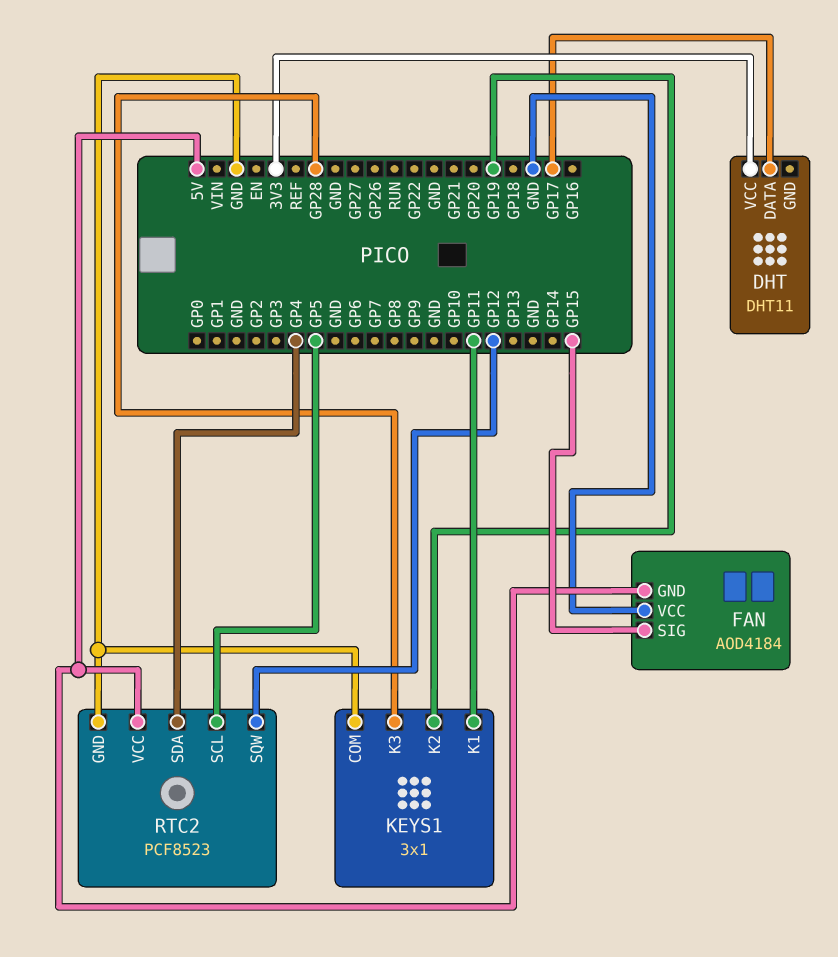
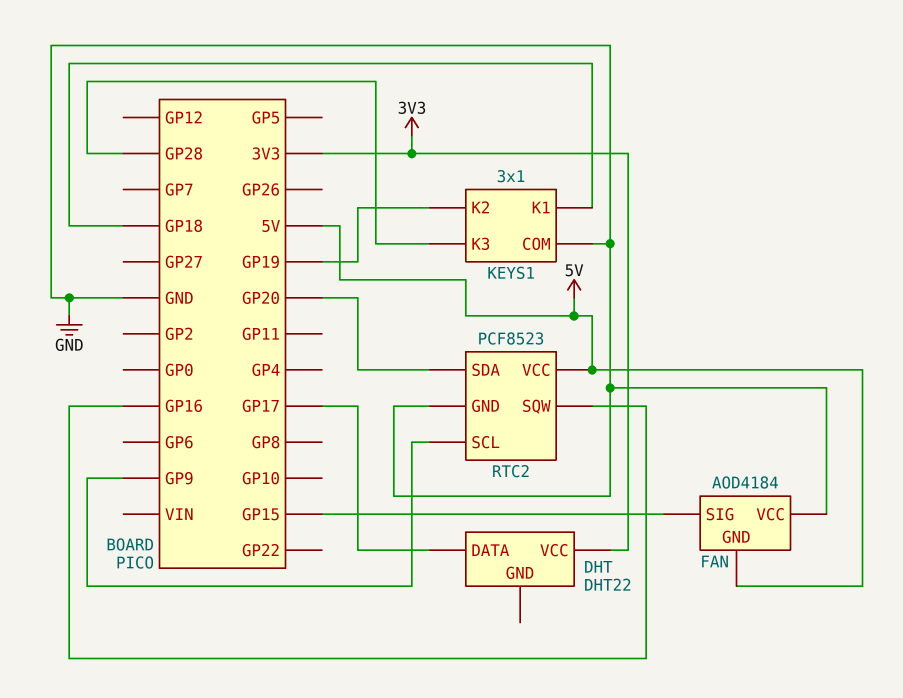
DHT: DHT11 -> DHT22
KEYS1 pin K1: GP11 -> GP18
RTC2 pin SCL: GP5 -> GP9
RTC2 pin SDA: GP4 -> GP20
RTC2 pin SQW: GP12 -> GP16

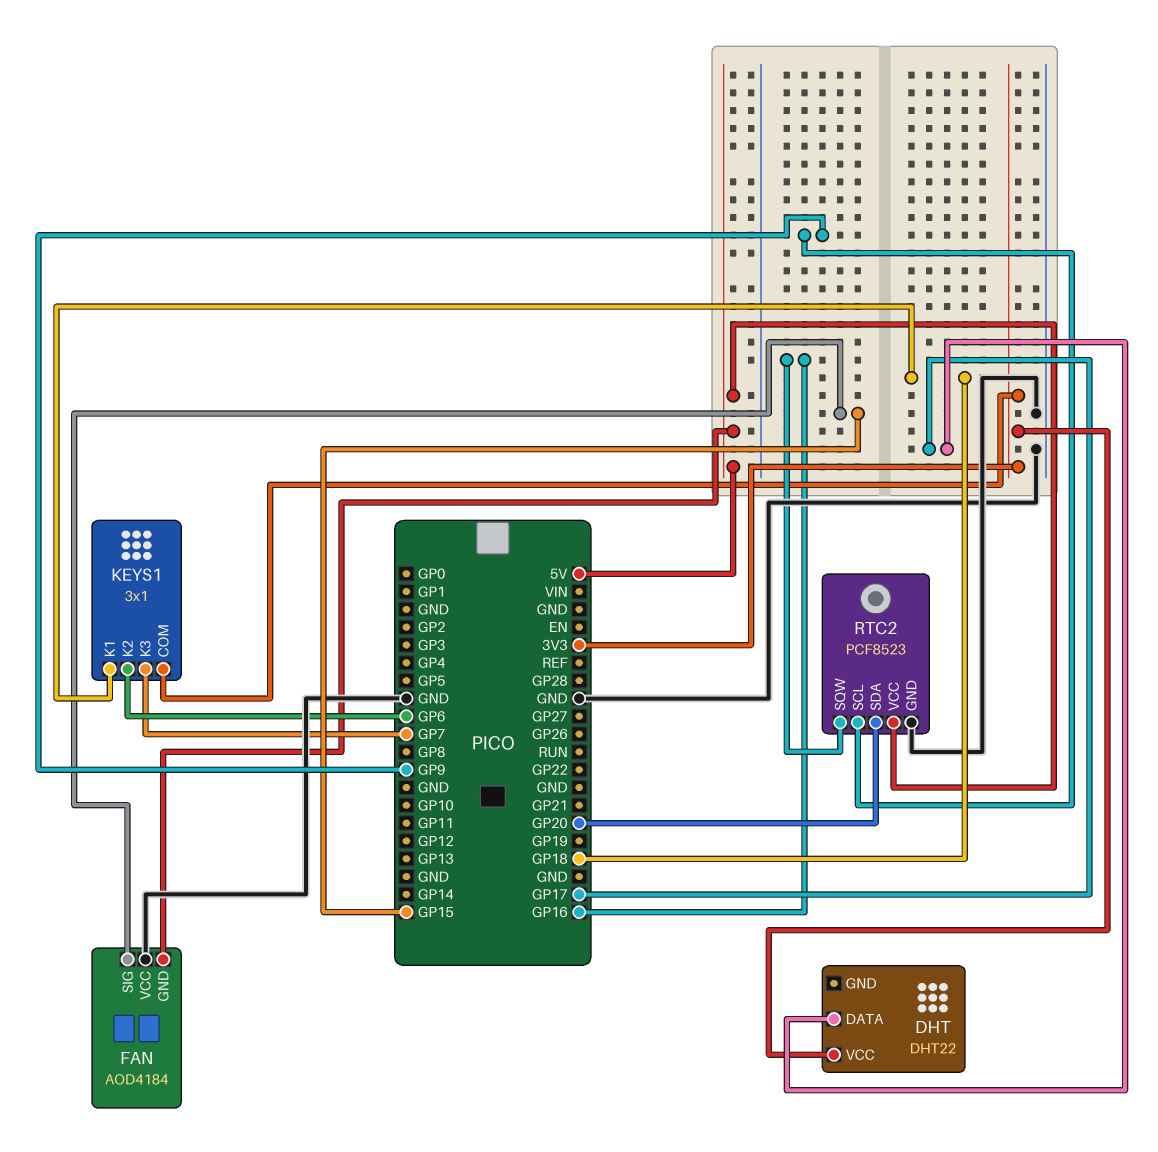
KEYS1 pin COM: GND -> 3V3
KEYS1 pin K2: GP19 -> GP6
KEYS1 pin K3: GP28 -> GP7

